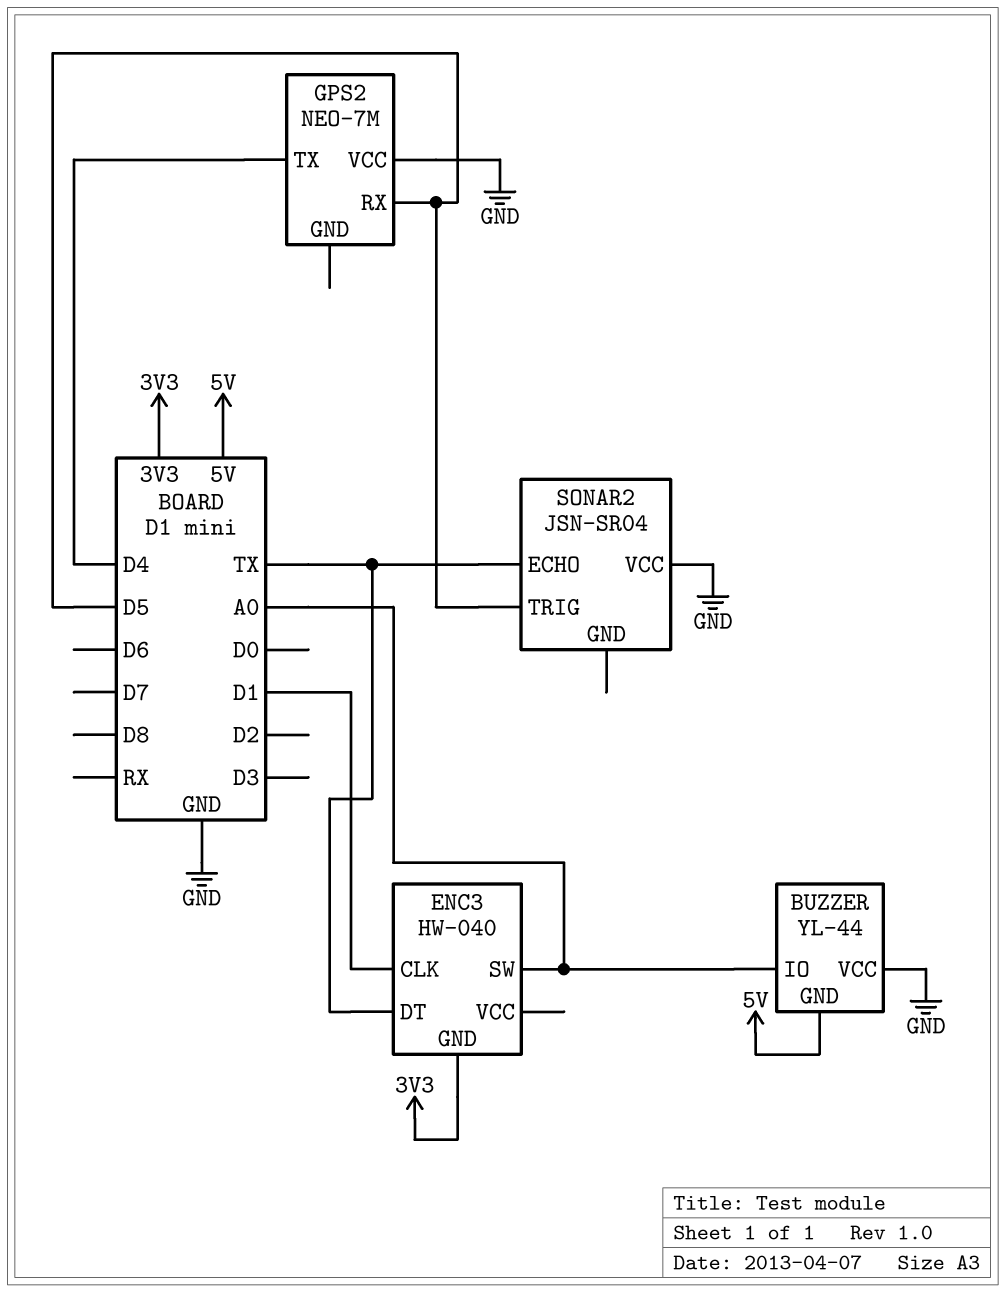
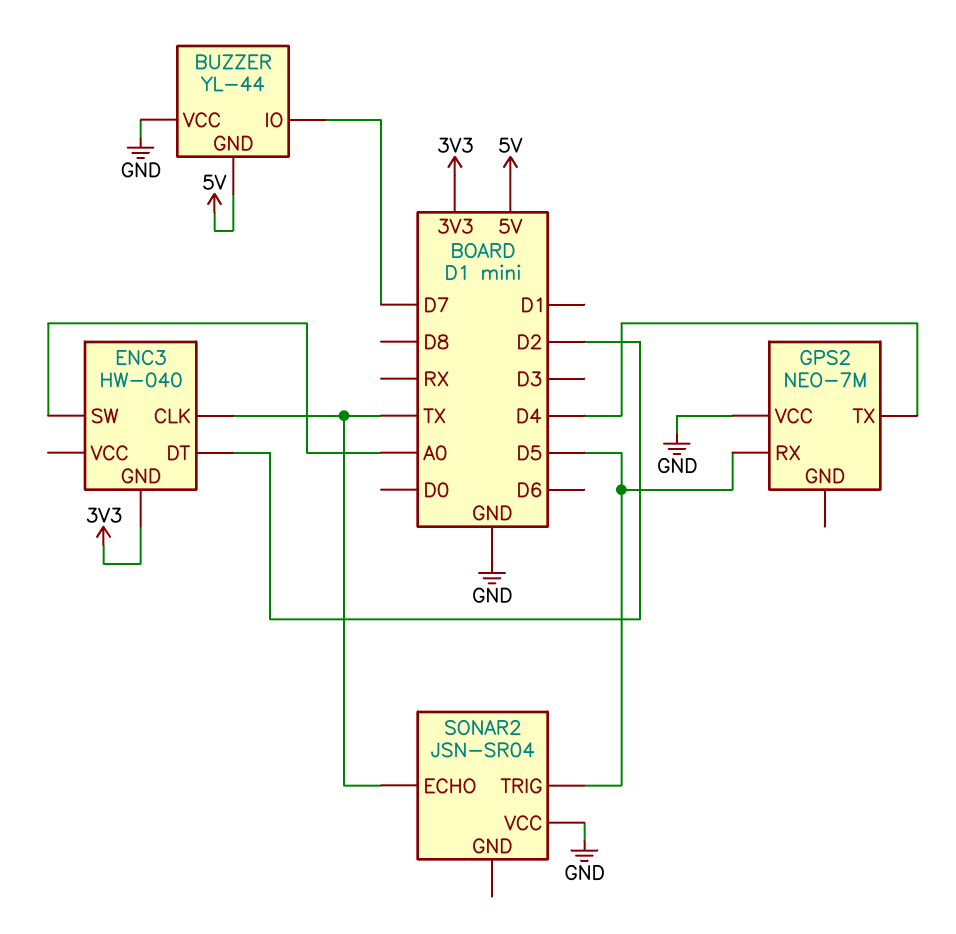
BUZZER pin IO: A0 -> D7
ENC3 pin CLK: D1 -> TX
ENC3 pin DT: TX -> D2

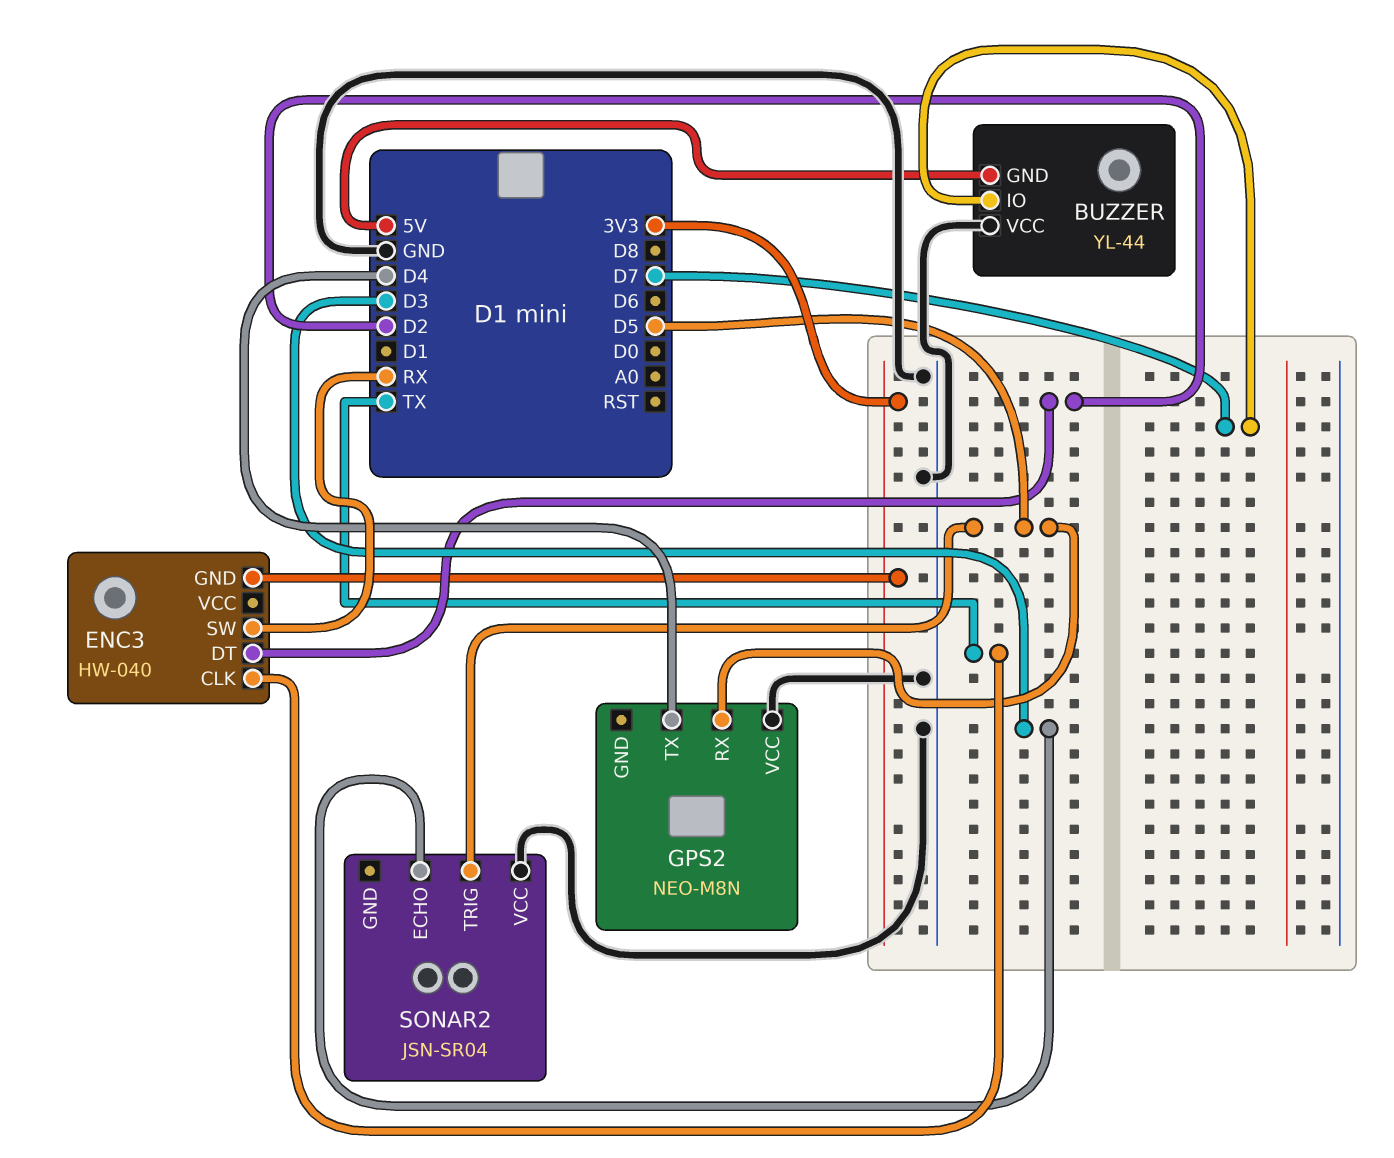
ENC3 pin SW: A0 -> RX
GPS2: NEO-7M -> NEO-M8N
SONAR2 pin ECHO: TX -> D3

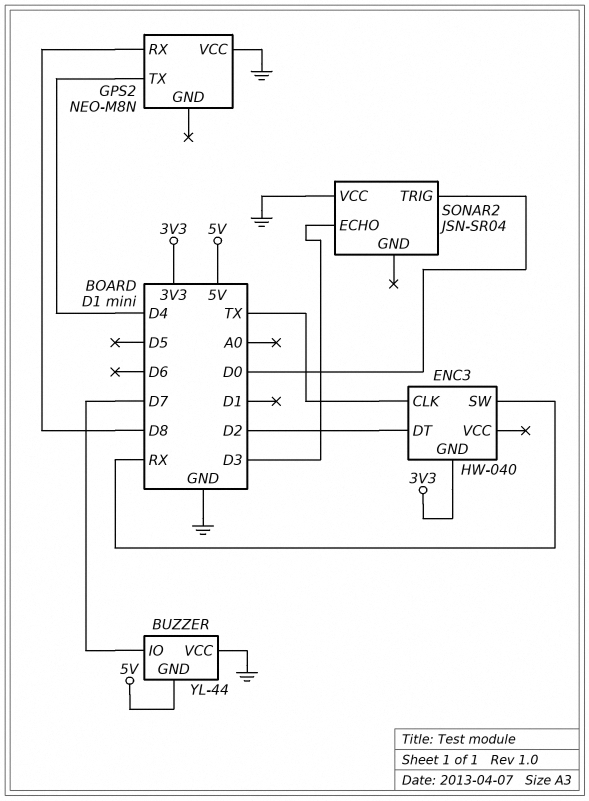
GPS2 pin RX: D5 -> D8
SONAR2 pin TRIG: D5 -> D0

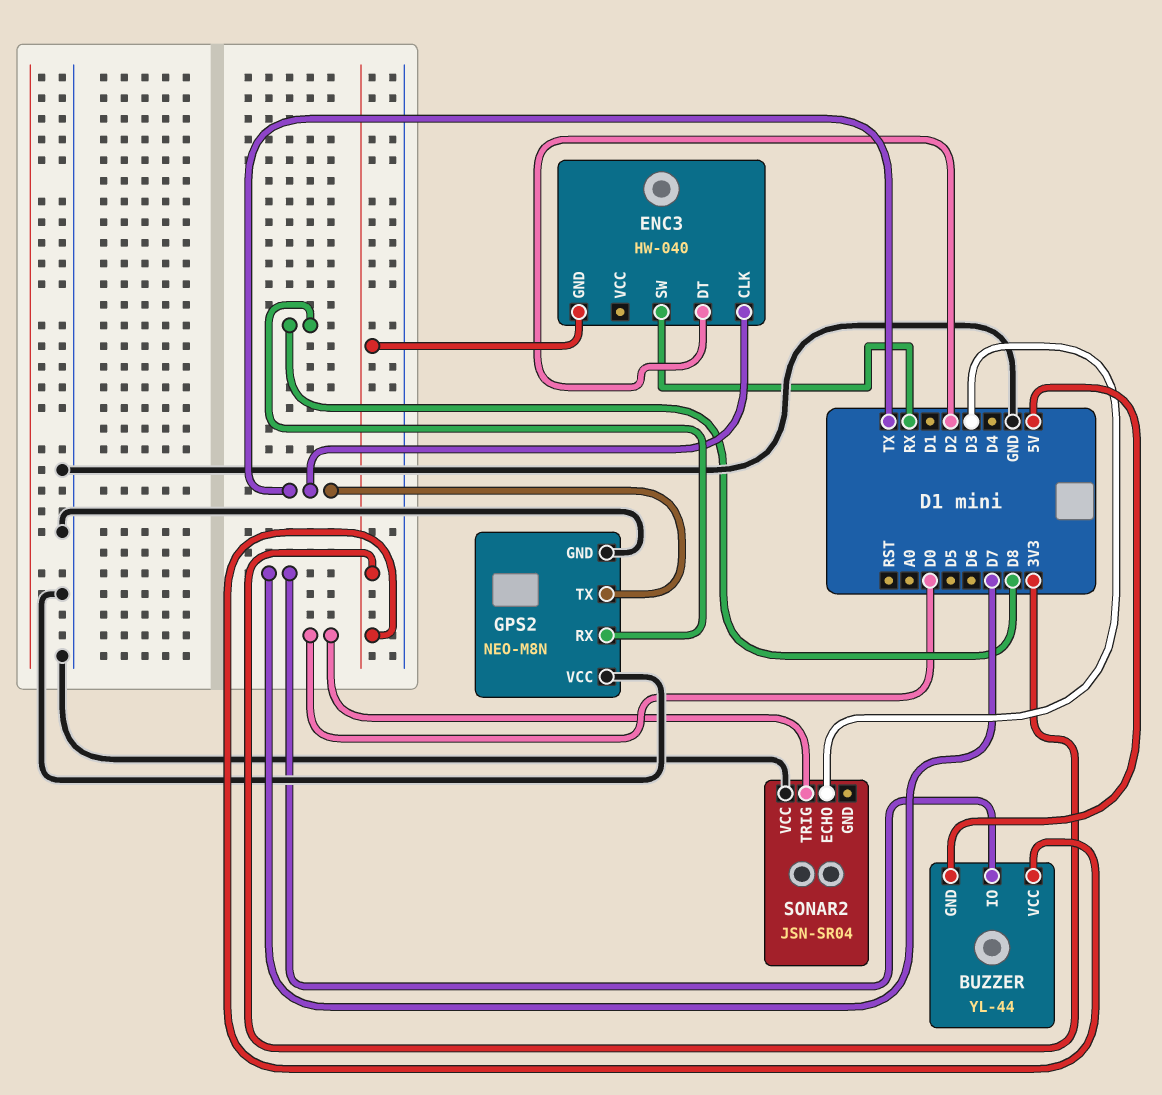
BUZZER pin VCC: GND -> 3V3
GPS2 pin GND: none -> GND
GPS2 pin TX: D4 -> TX

